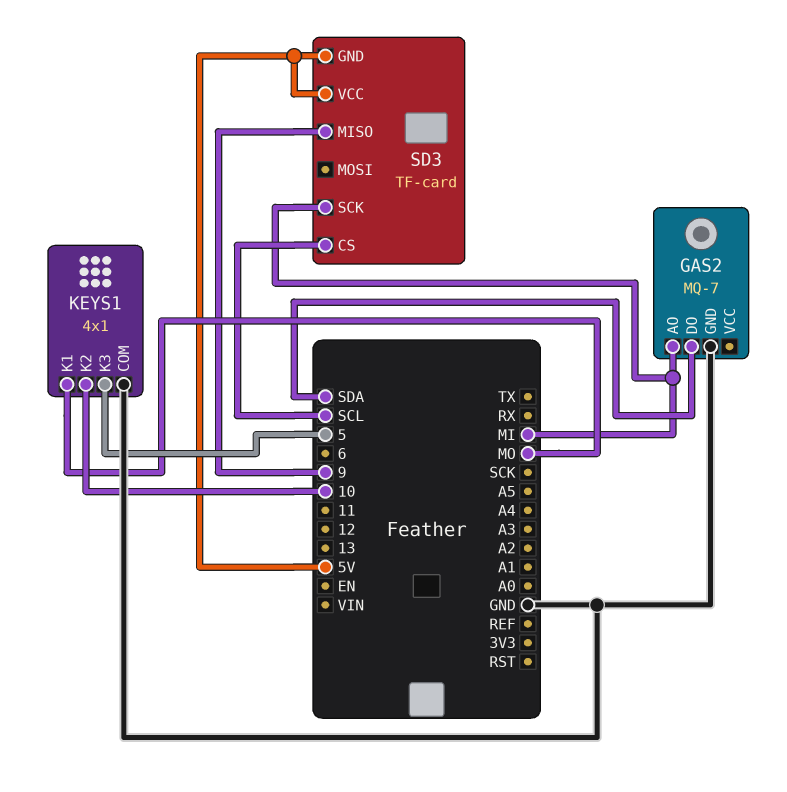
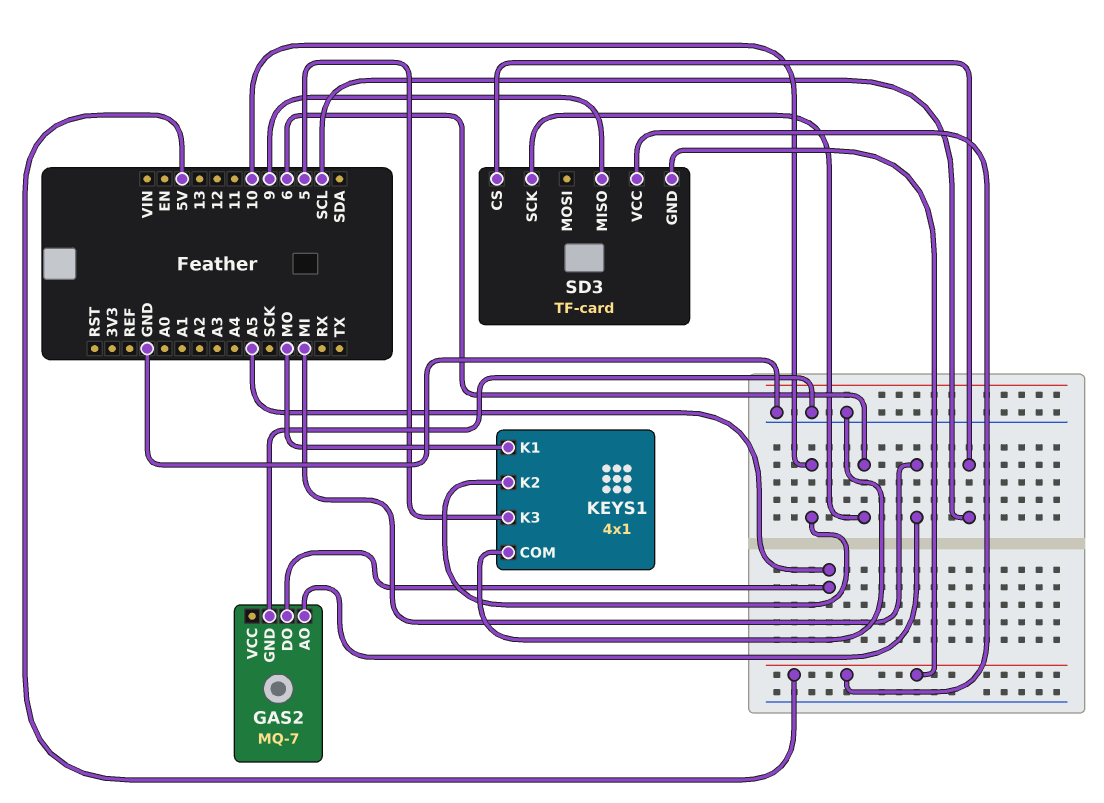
GAS2 pin DO: SDA -> A5
SD3 pin SCK: MI -> 6

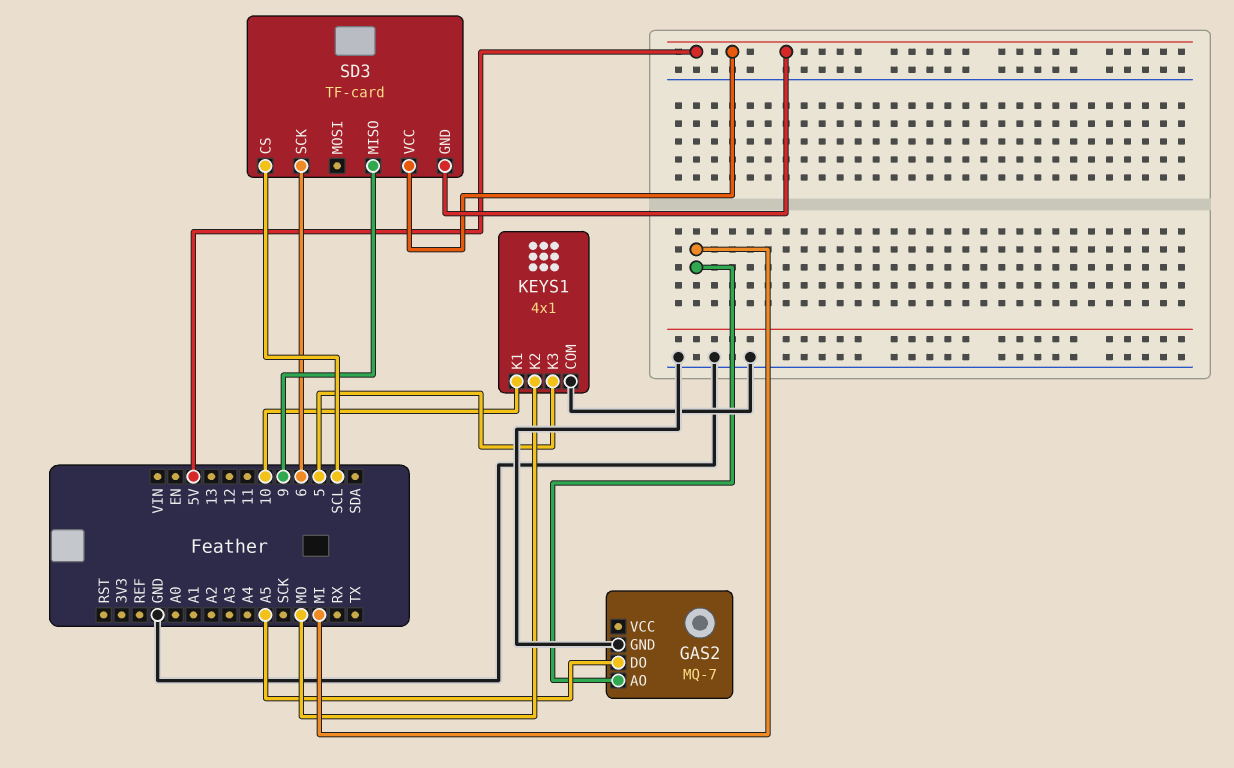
KEYS1 pin K1: MO -> 10
KEYS1 pin K2: 10 -> MO

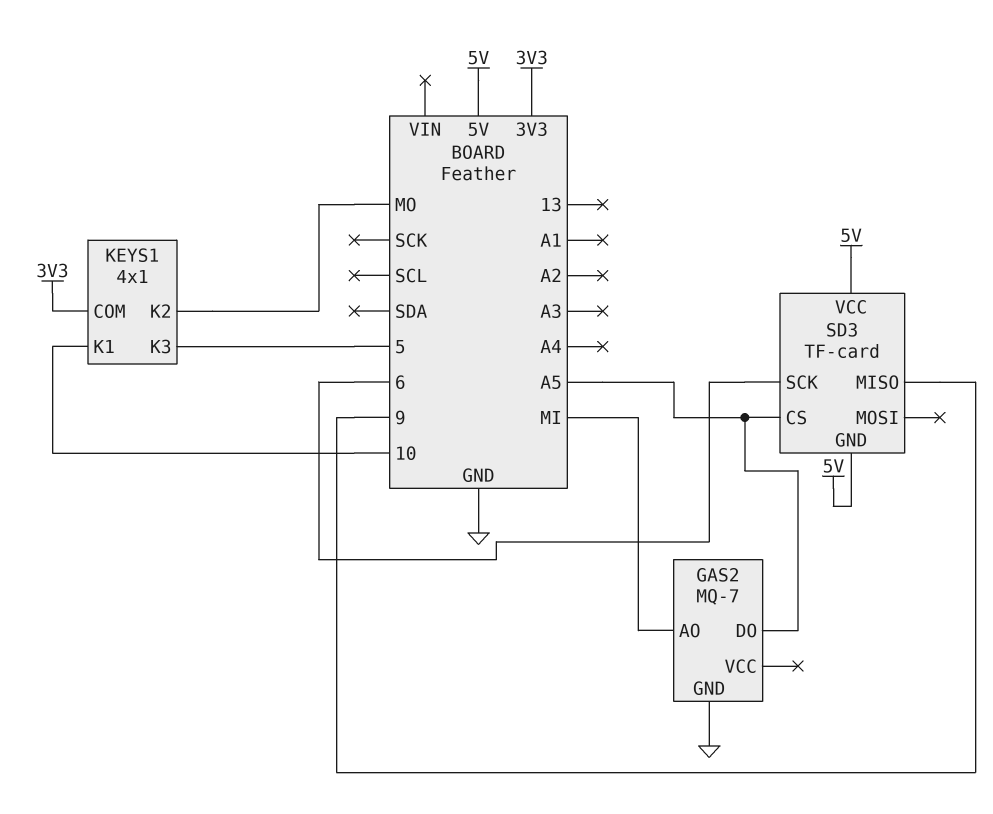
KEYS1 pin COM: GND -> 3V3
SD3 pin CS: SCL -> A5

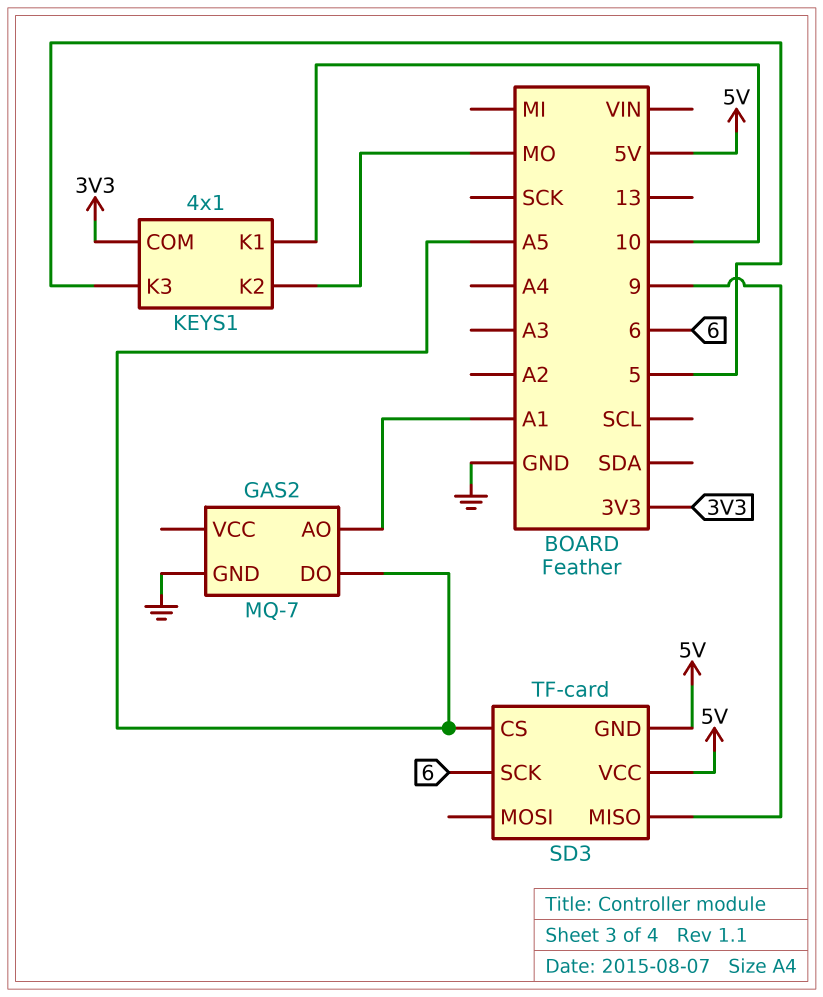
GAS2 pin AO: MI -> A1

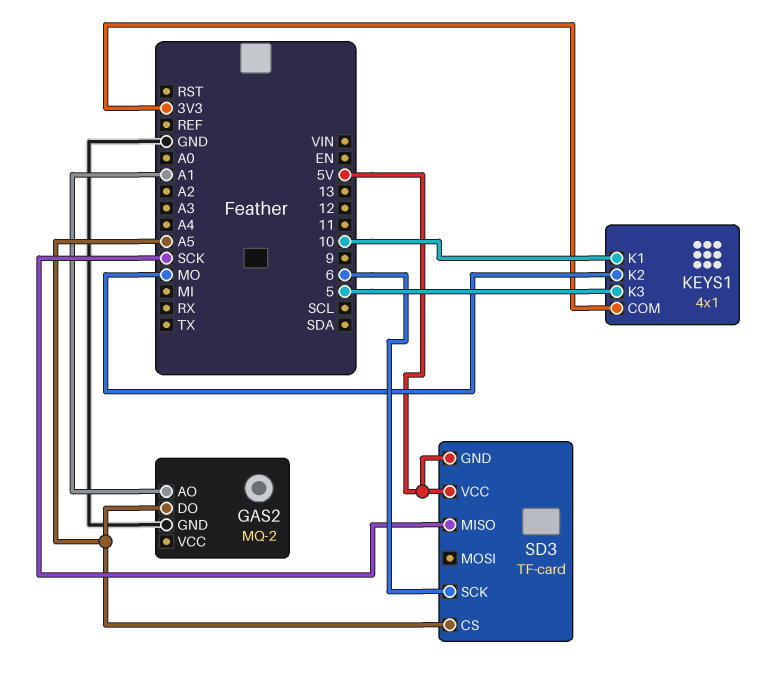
GAS2: MQ-7 -> MQ-2
SD3 pin MISO: 9 -> SCK

